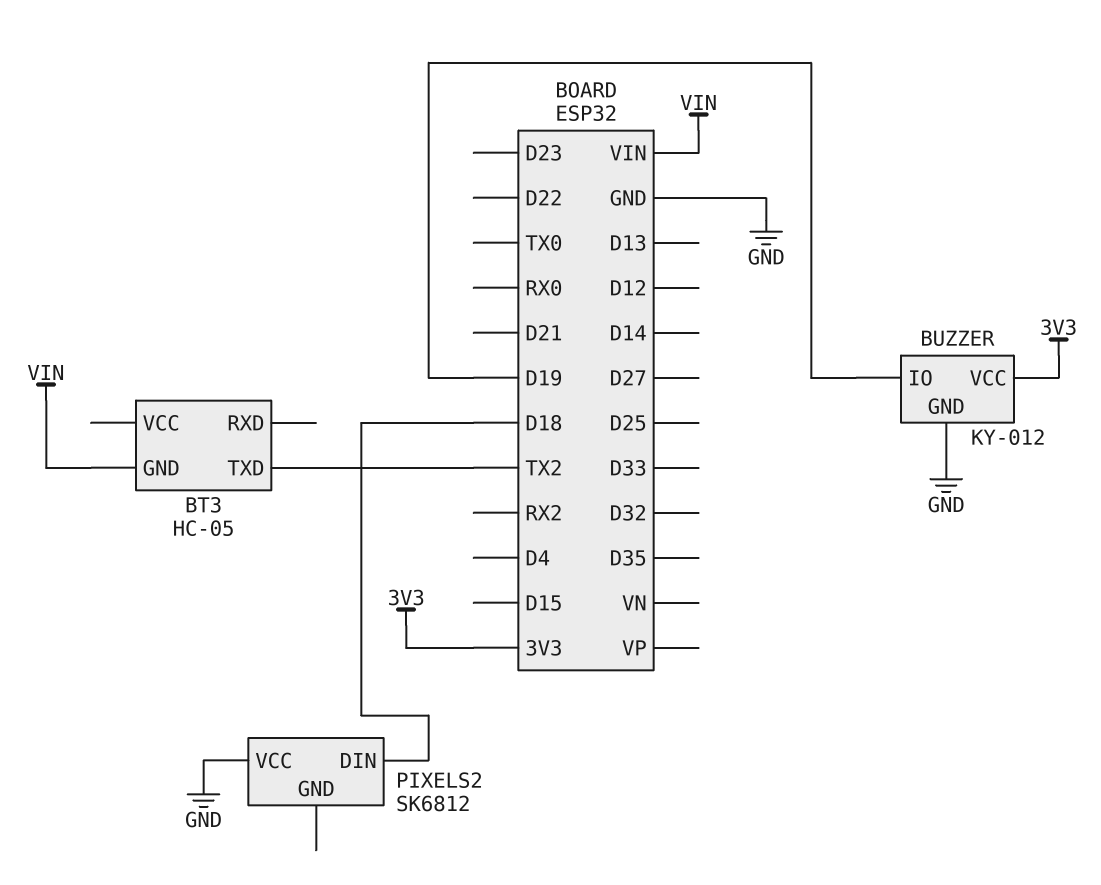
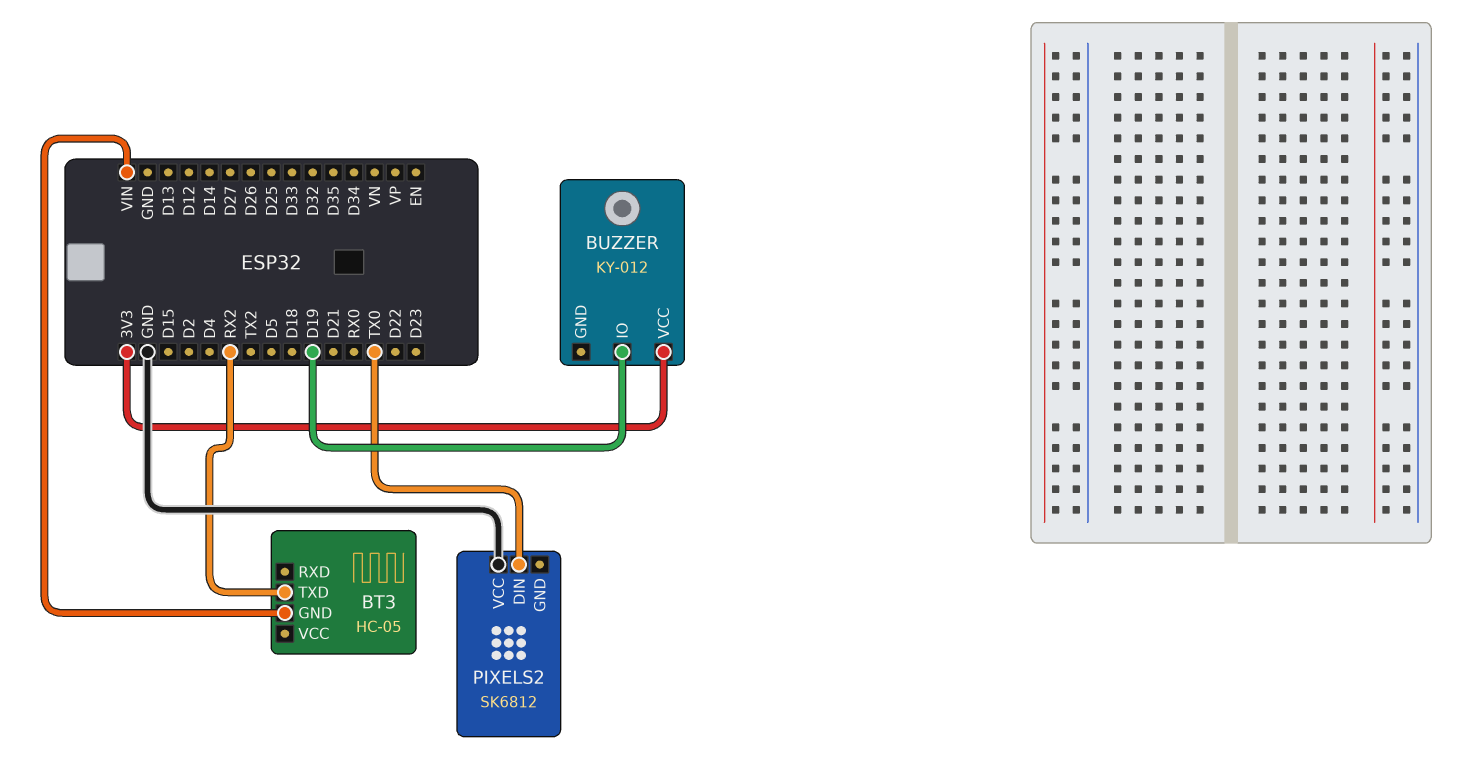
BT3 pin TXD: TX2 -> RX2
BUZZER pin GND: GND -> none
PIXELS2 pin DIN: D18 -> TX0

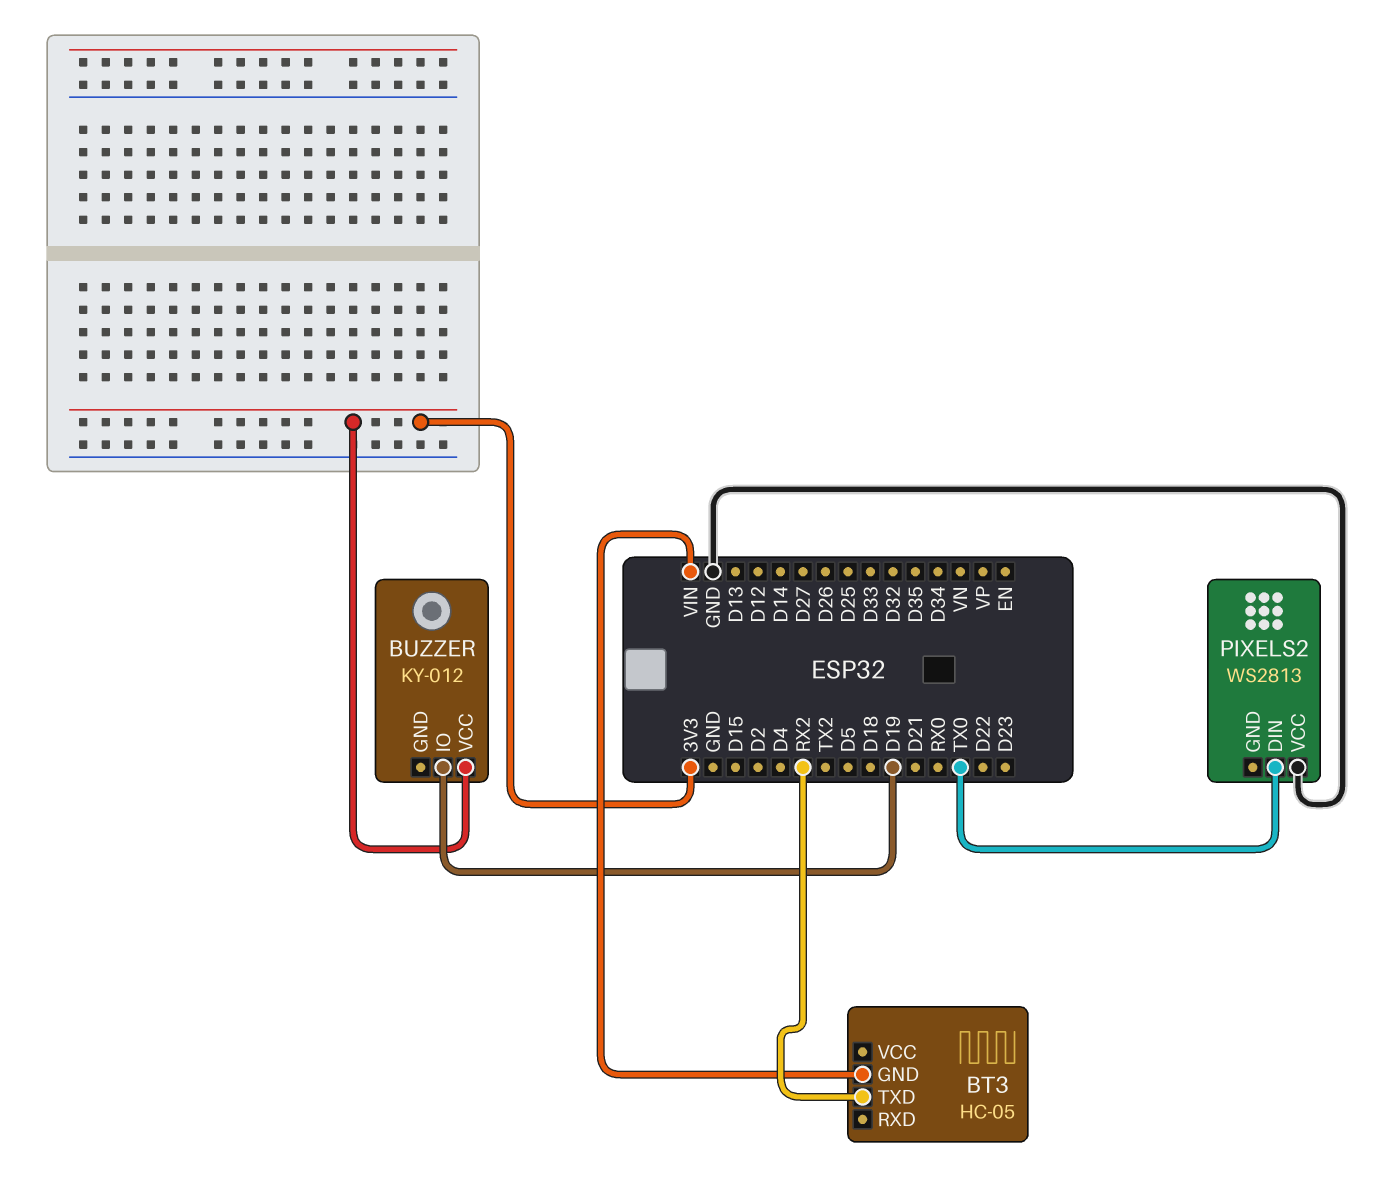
PIXELS2: SK6812 -> WS2813

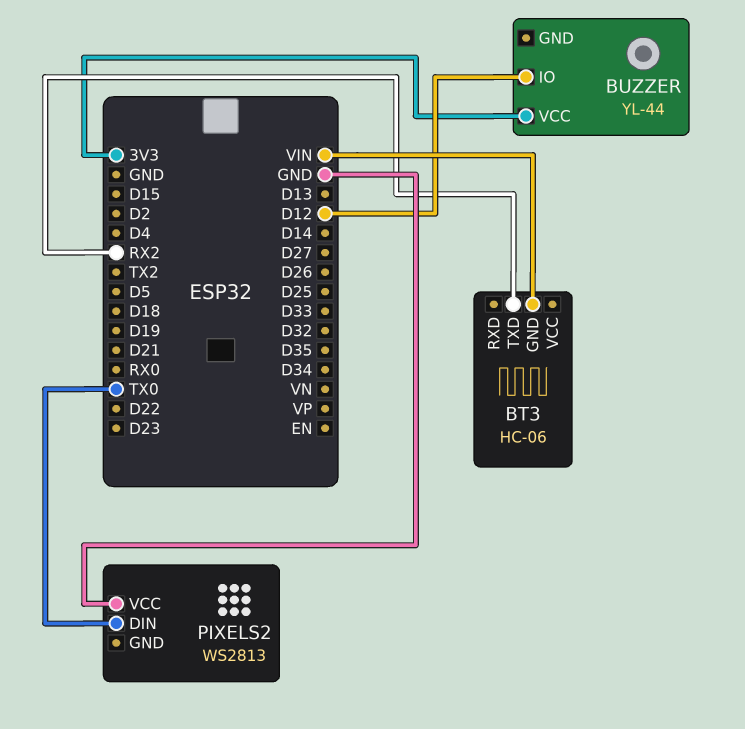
BT3: HC-05 -> HC-06
BUZZER: KY-012 -> YL-44
BUZZER pin IO: D19 -> D12

